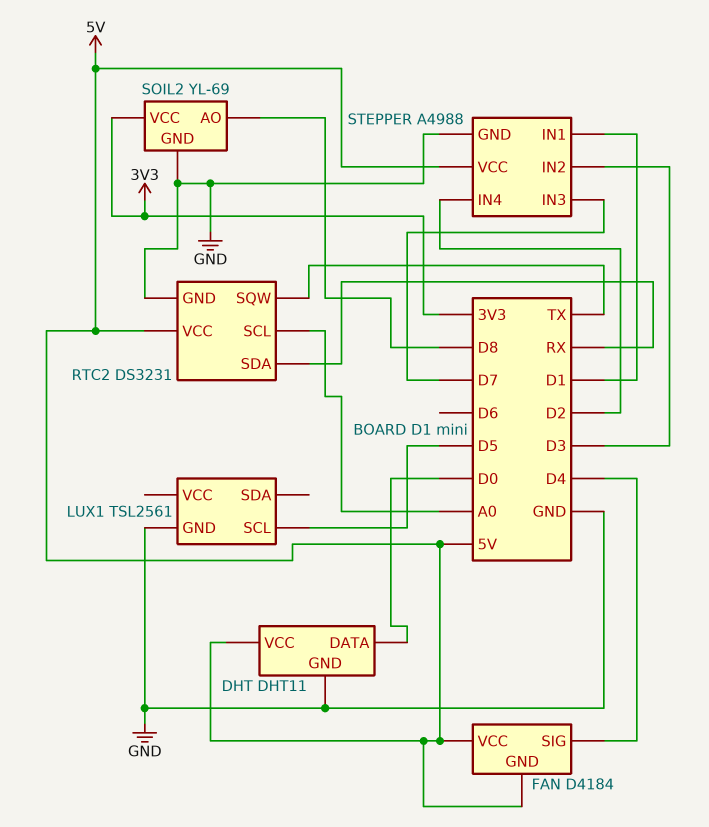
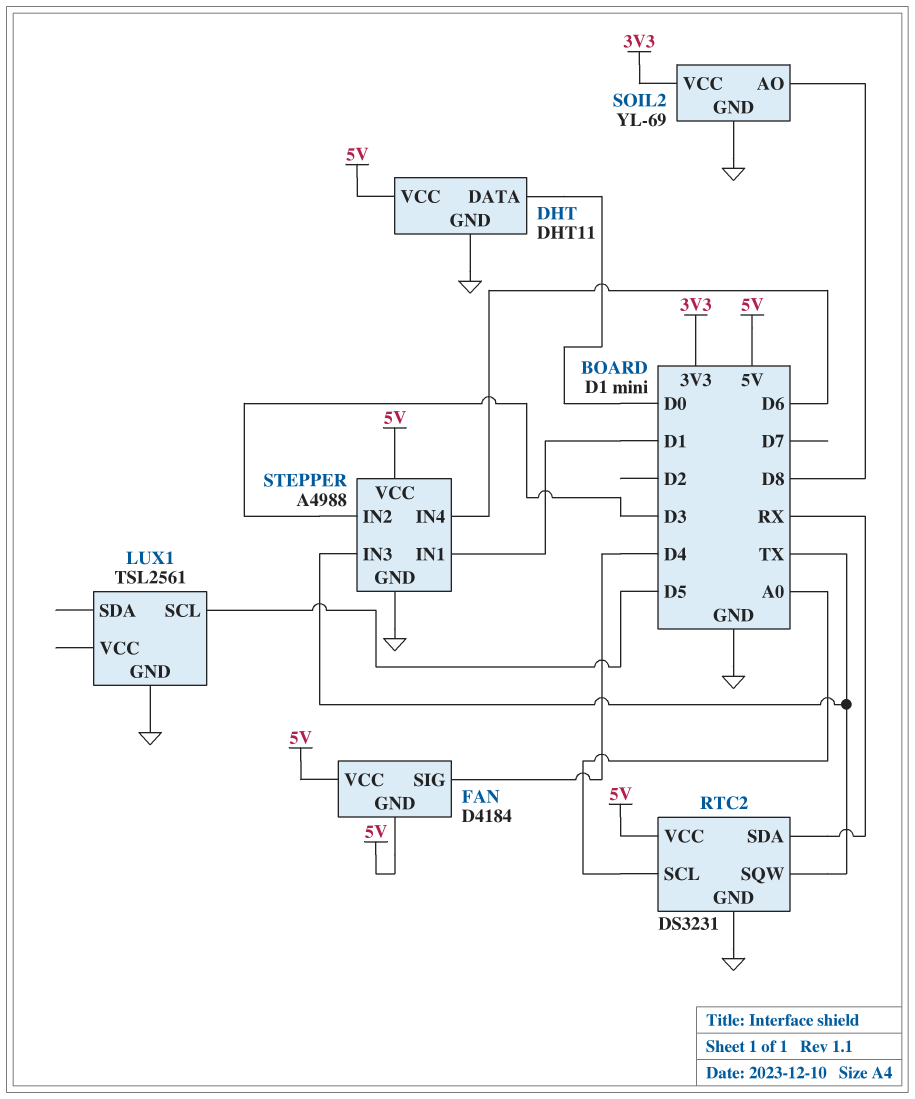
STEPPER pin IN3: D7 -> TX
STEPPER pin IN4: D2 -> D6

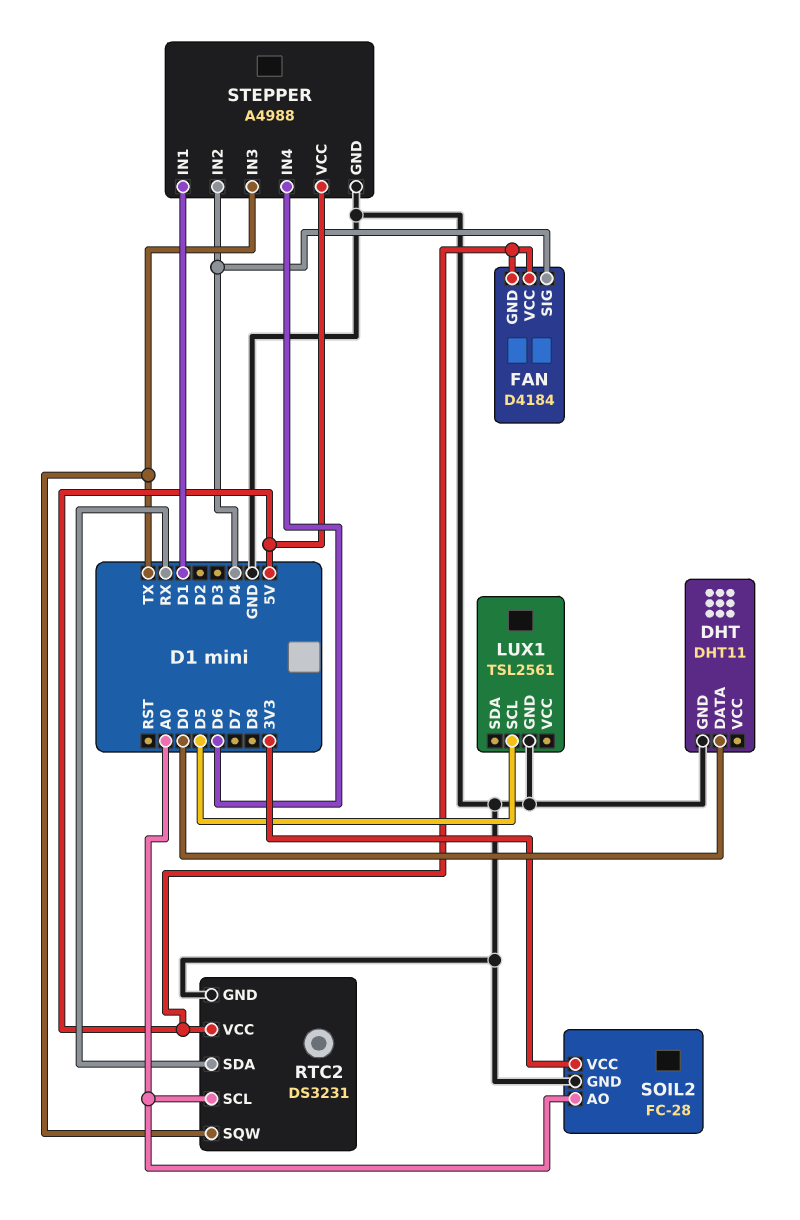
DHT pin VCC: 5V -> none
SOIL2: YL-69 -> FC-28
SOIL2 pin AO: D8 -> A0
STEPPER pin IN2: D3 -> D4

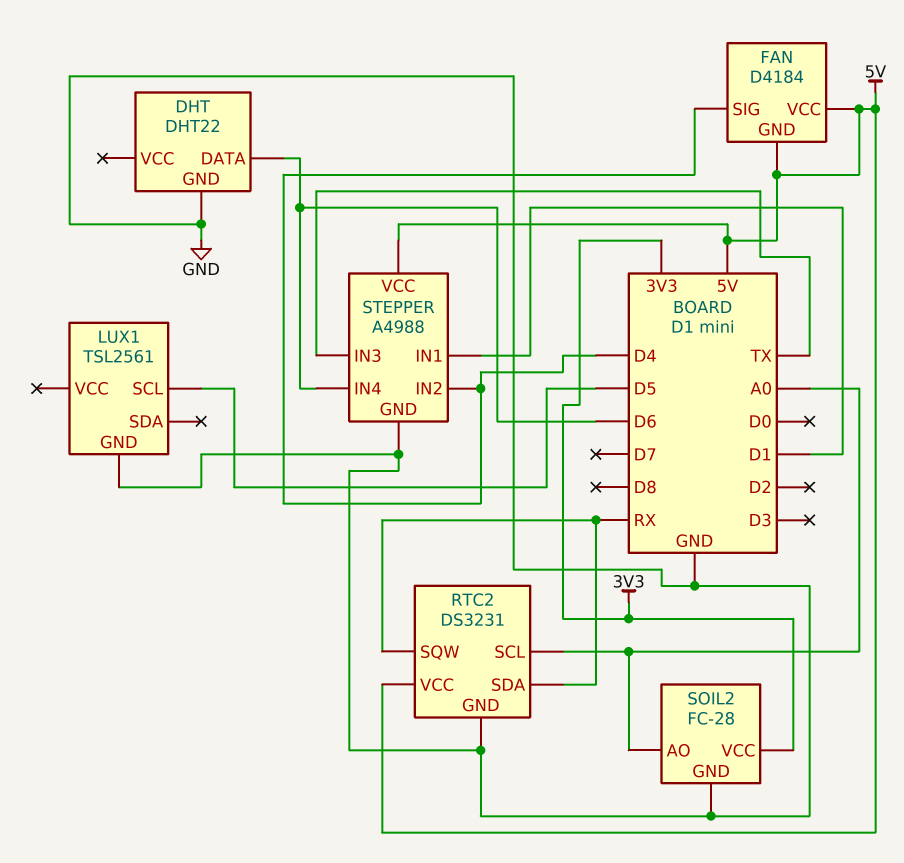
DHT: DHT11 -> DHT22
DHT pin DATA: D0 -> D6
RTC2 pin SQW: TX -> RX

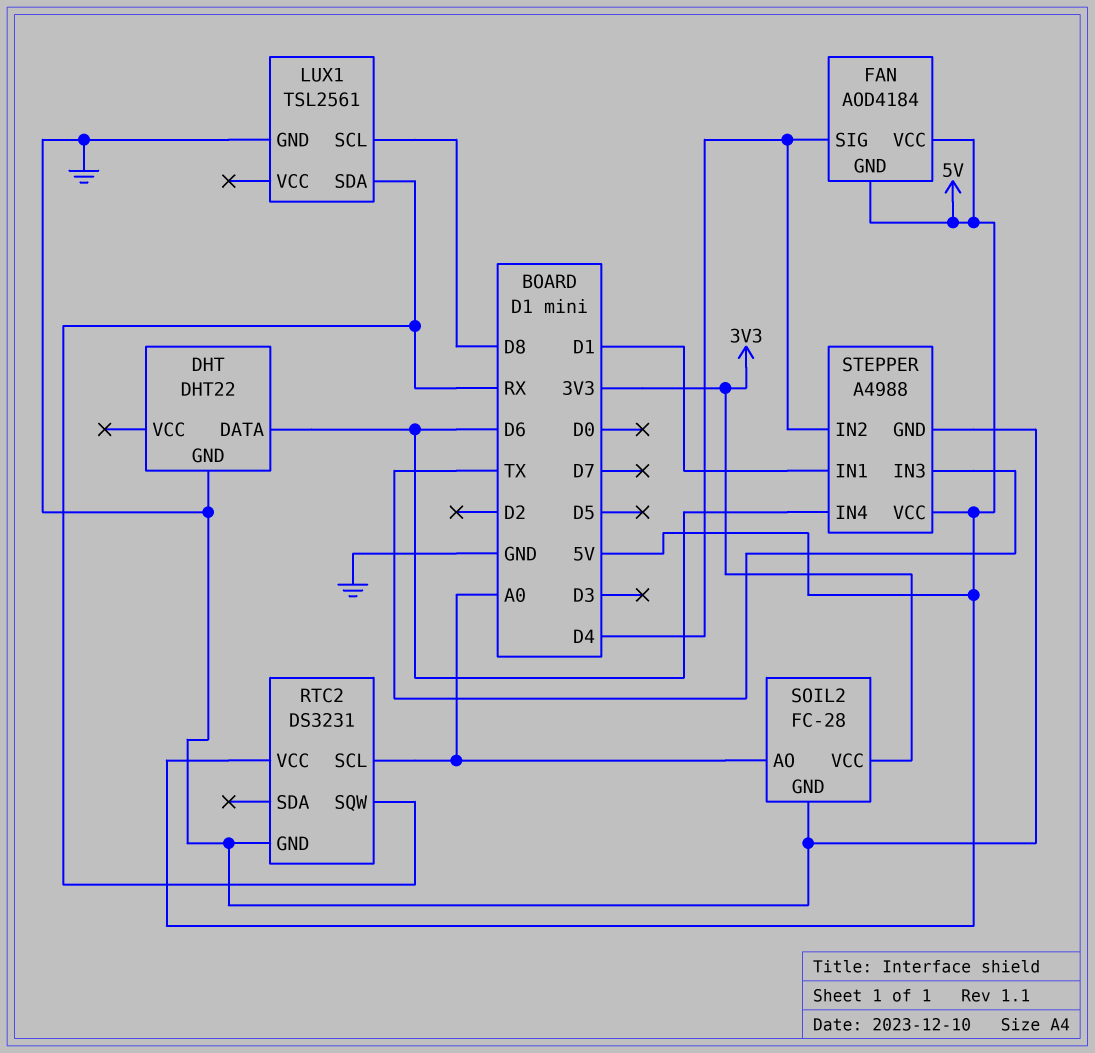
FAN: D4184 -> AOD4184
LUX1 pin SCL: D5 -> D8
LUX1 pin SDA: none -> RX
RTC2 pin SDA: RX -> none

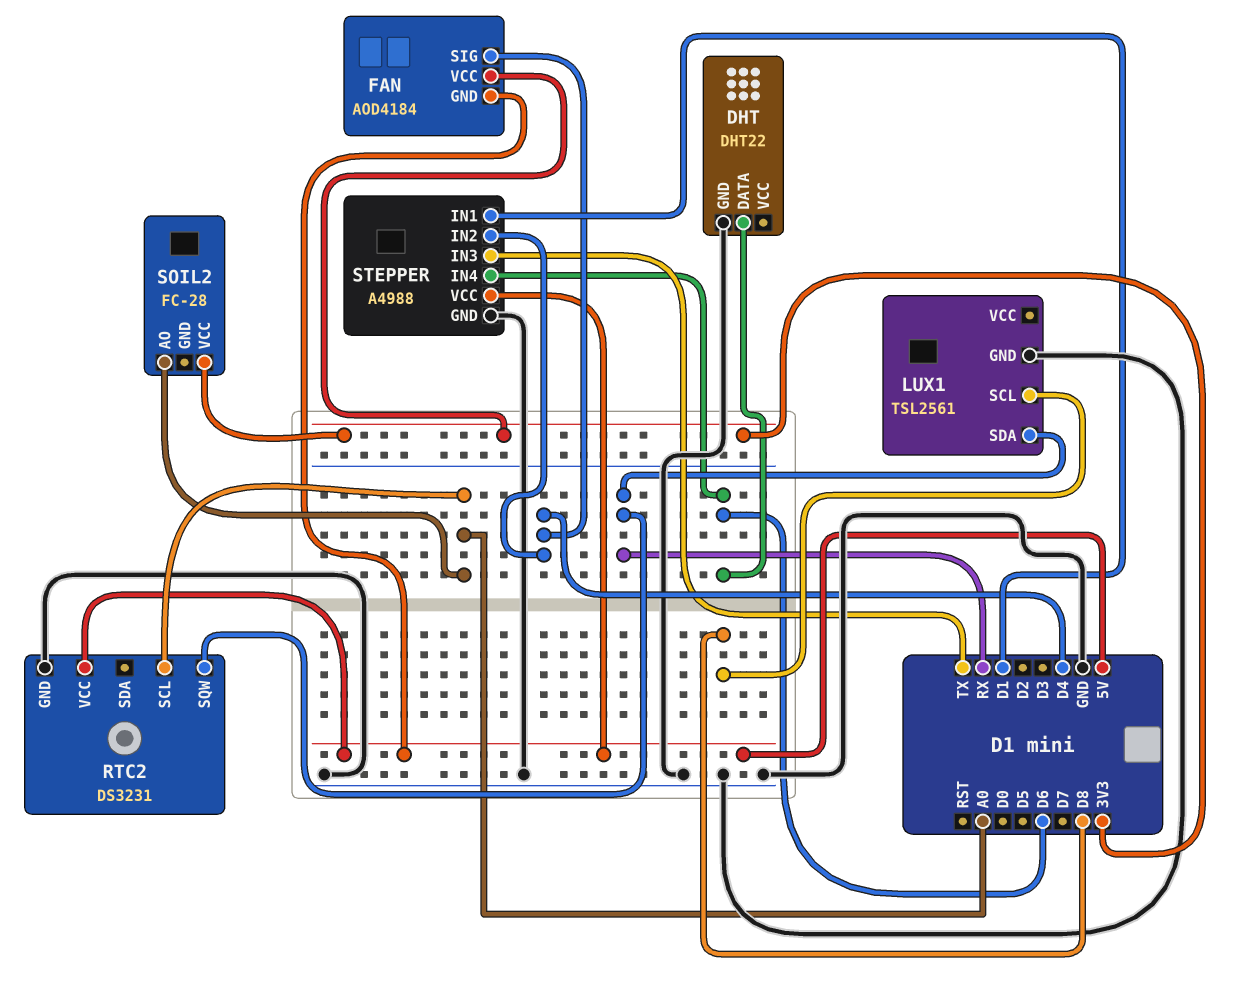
FAN pin VCC: 5V -> 3V3
SOIL2 pin GND: GND -> none

